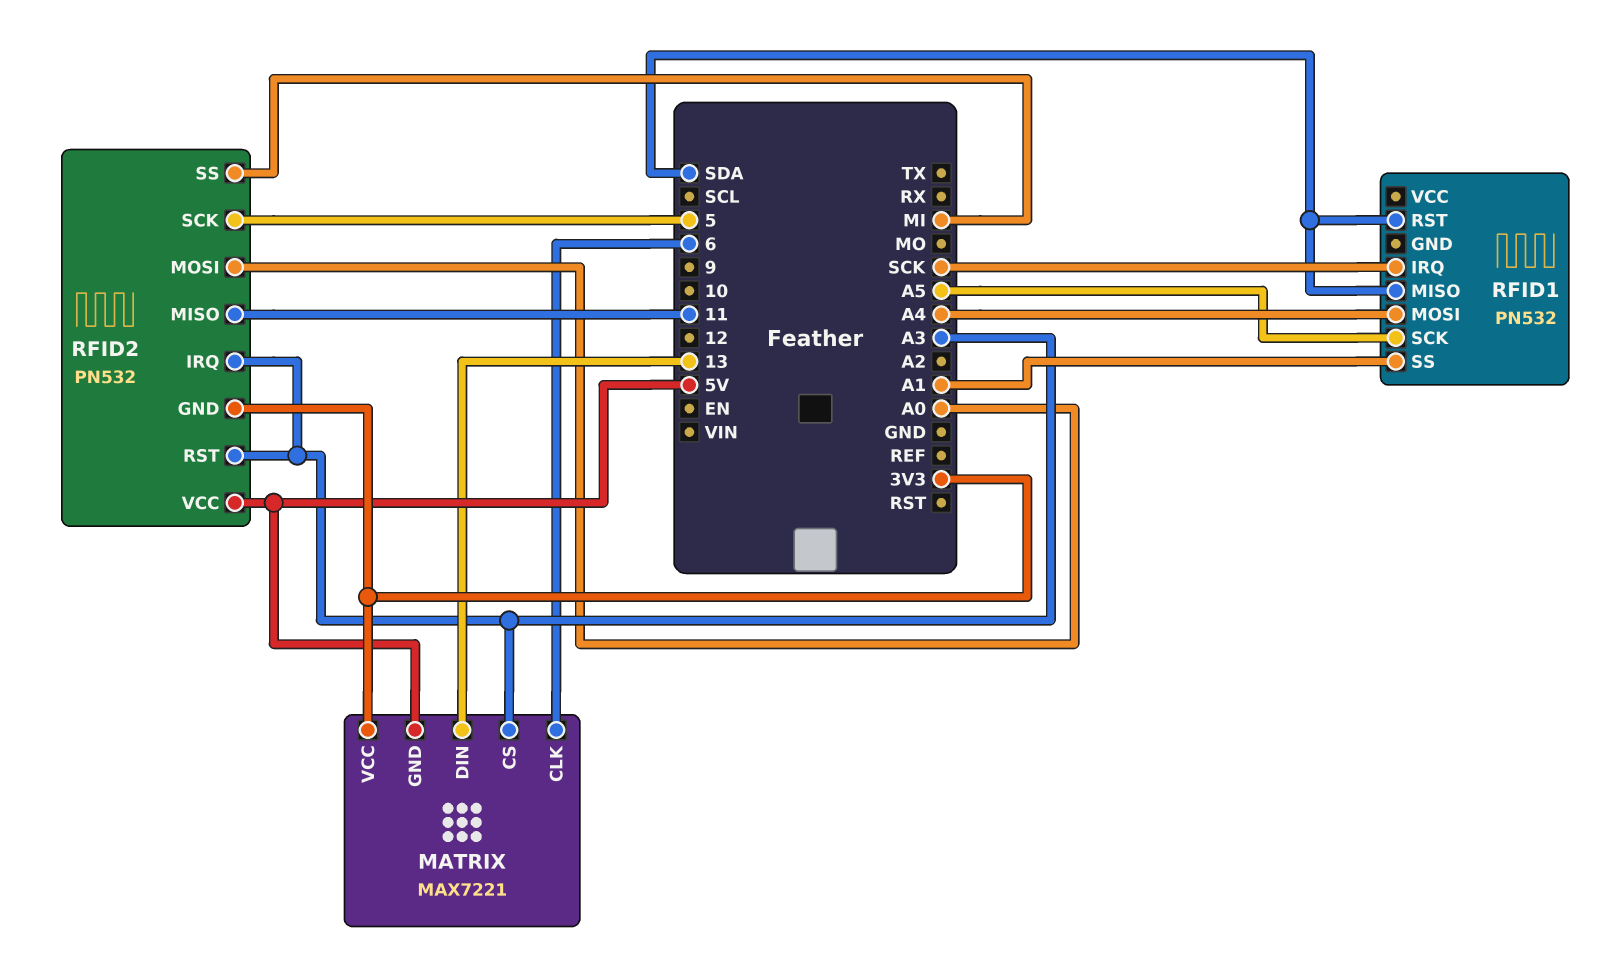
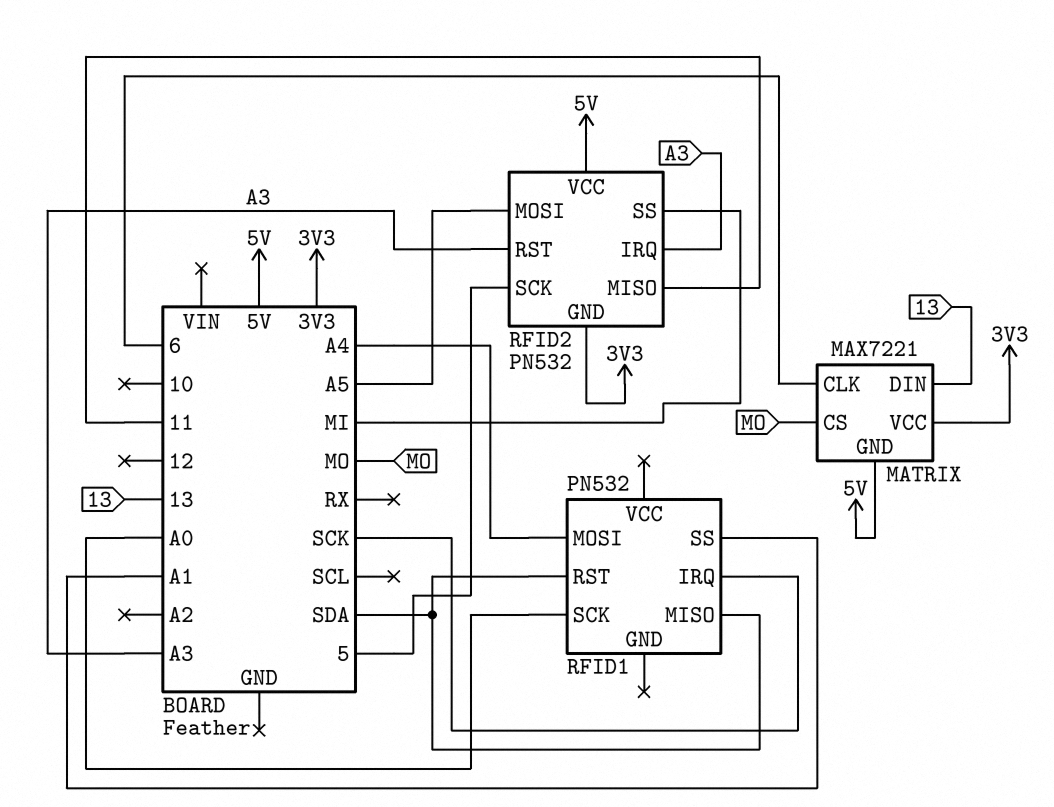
MATRIX pin CS: A3 -> MO
RFID1 pin SCK: A5 -> A0
RFID2 pin MOSI: A0 -> A5

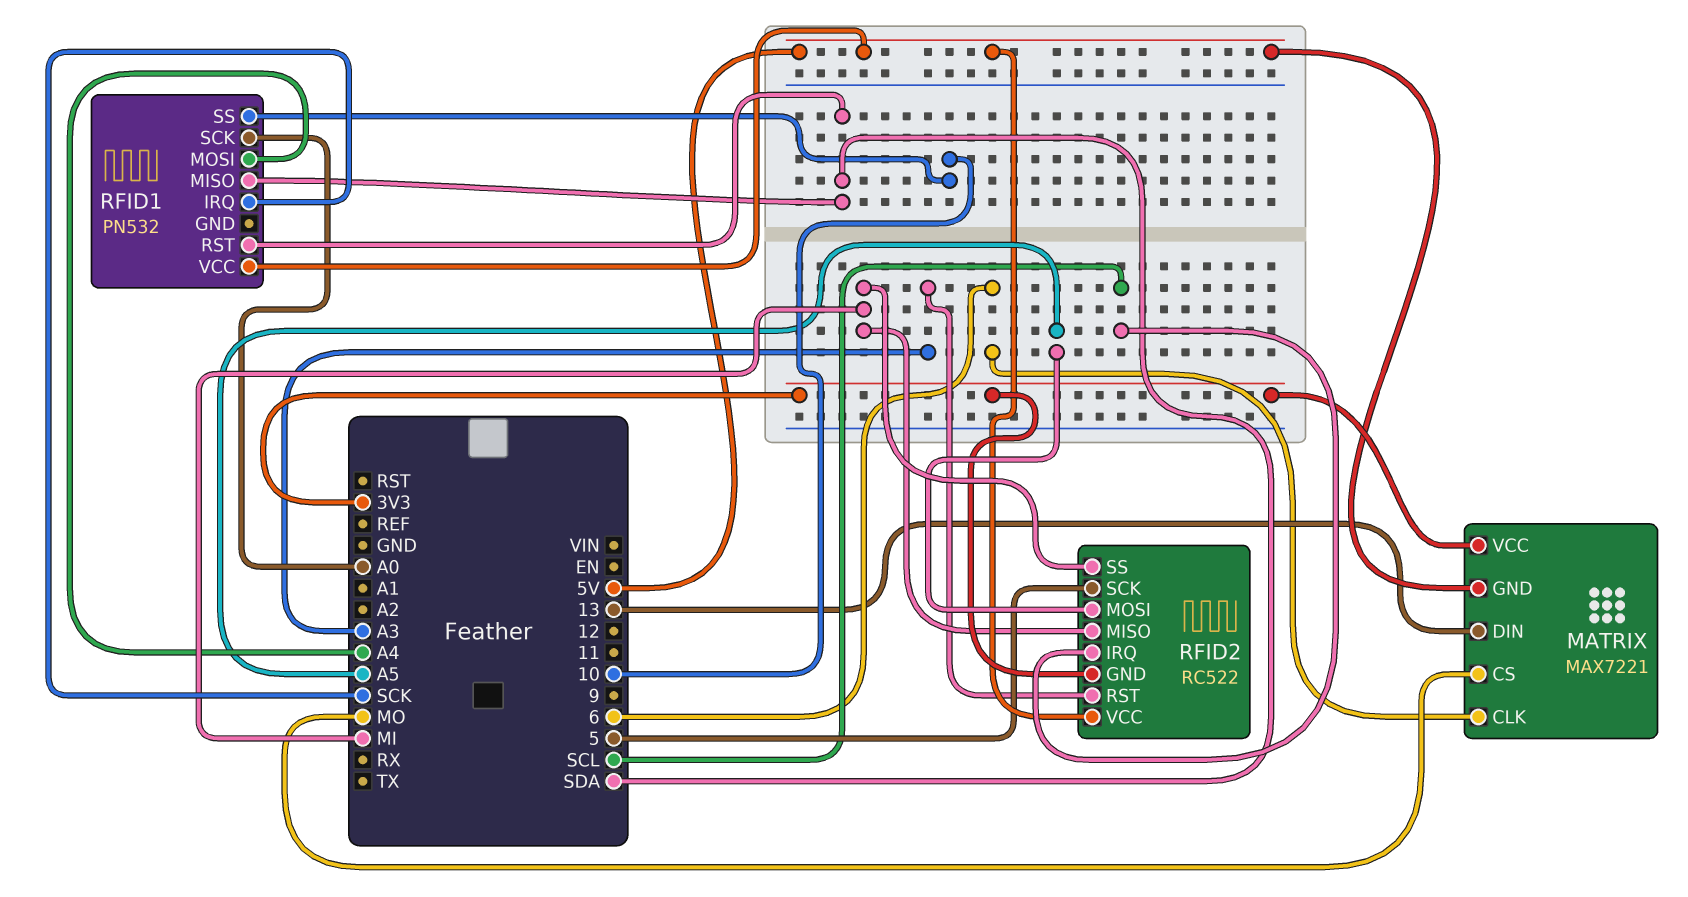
RFID1 pin SS: A1 -> 10
RFID1 pin VCC: none -> 5V
RFID2: PN532 -> RC522
RFID2 pin IRQ: A3 -> SCL
RFID2 pin MISO: 11 -> MI

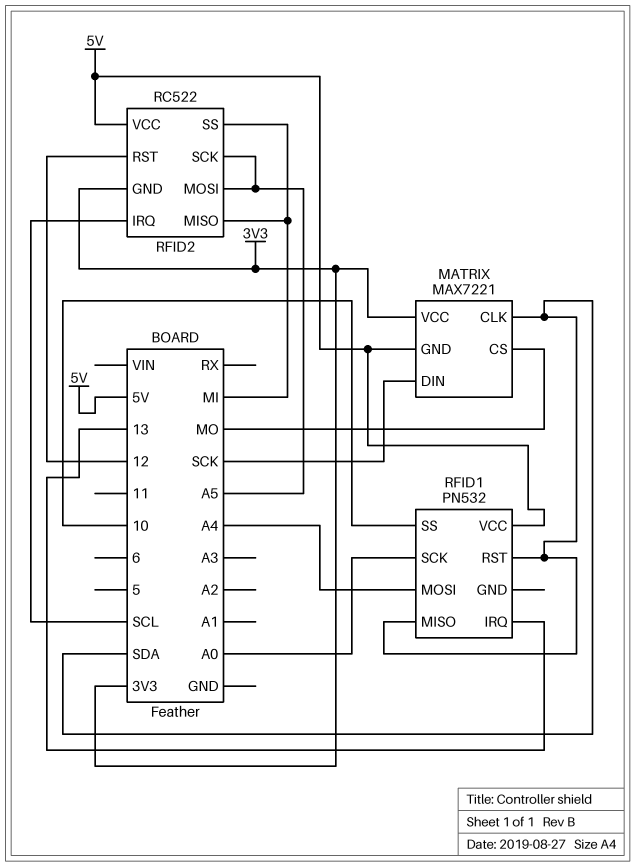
MATRIX pin CLK: 6 -> SDA
MATRIX pin DIN: 13 -> SCK
RFID1 pin IRQ: SCK -> 13
RFID2 pin RST: A3 -> 12
RFID2 pin SCK: 5 -> A5

